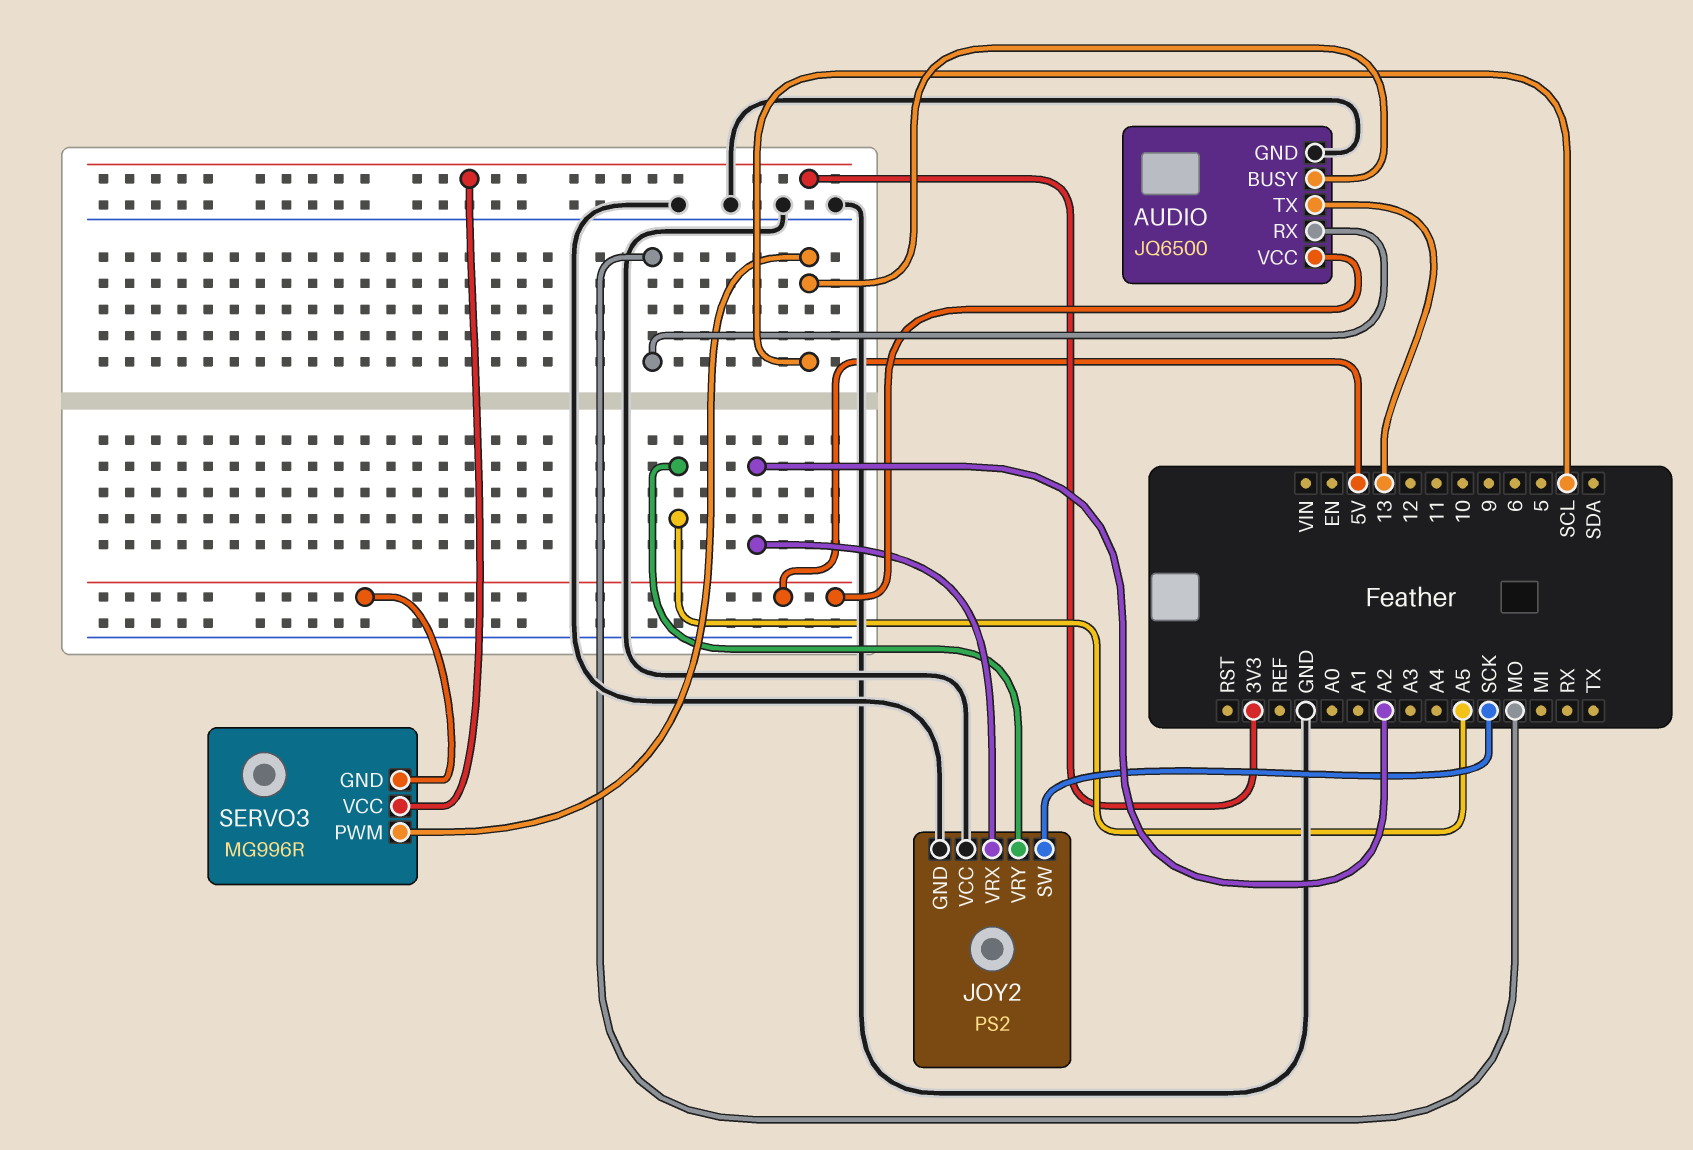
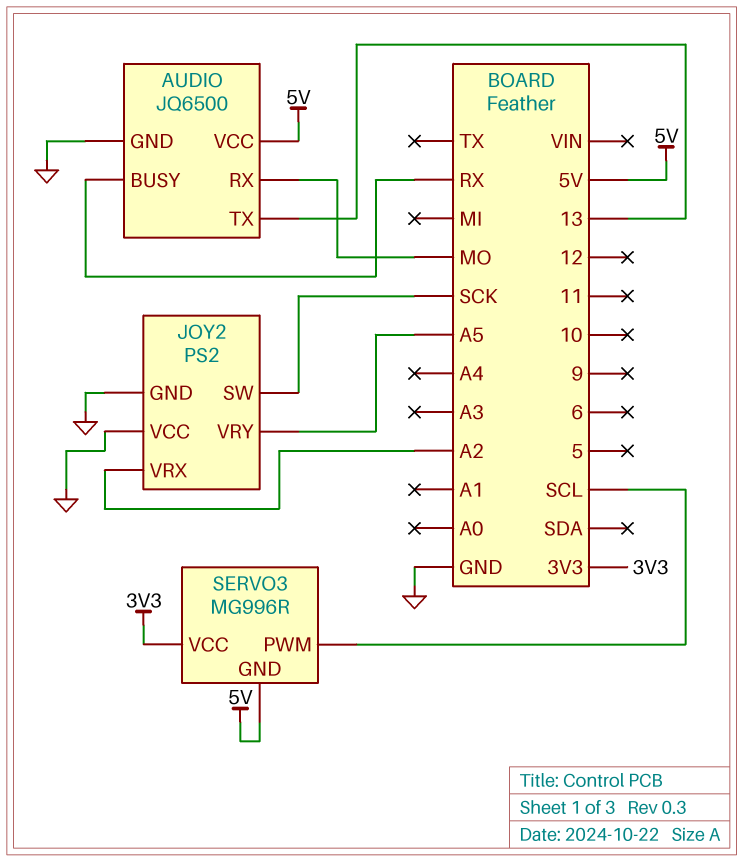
AUDIO pin BUSY: SCL -> RX

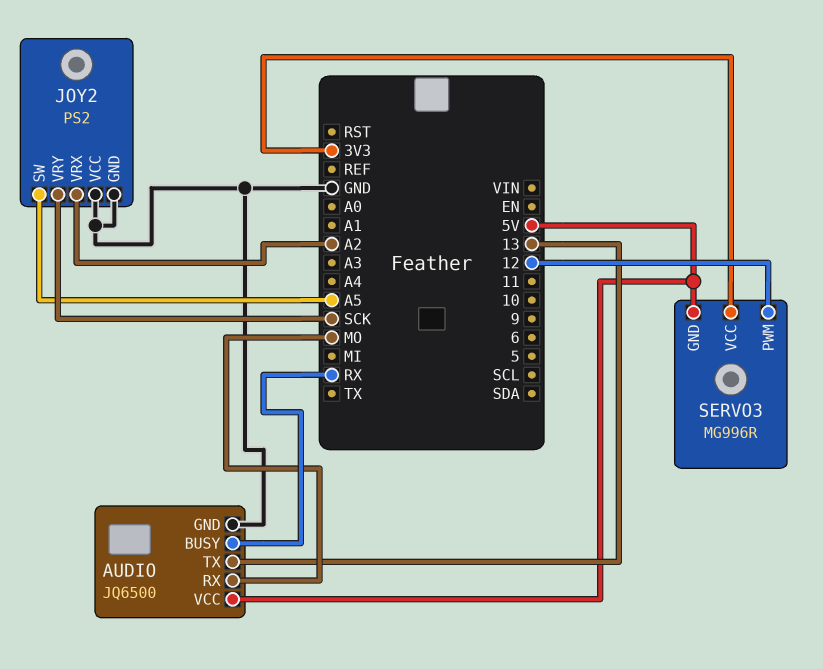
JOY2 pin SW: SCK -> A5
JOY2 pin VRY: A5 -> SCK
SERVO3 pin PWM: SCL -> 12

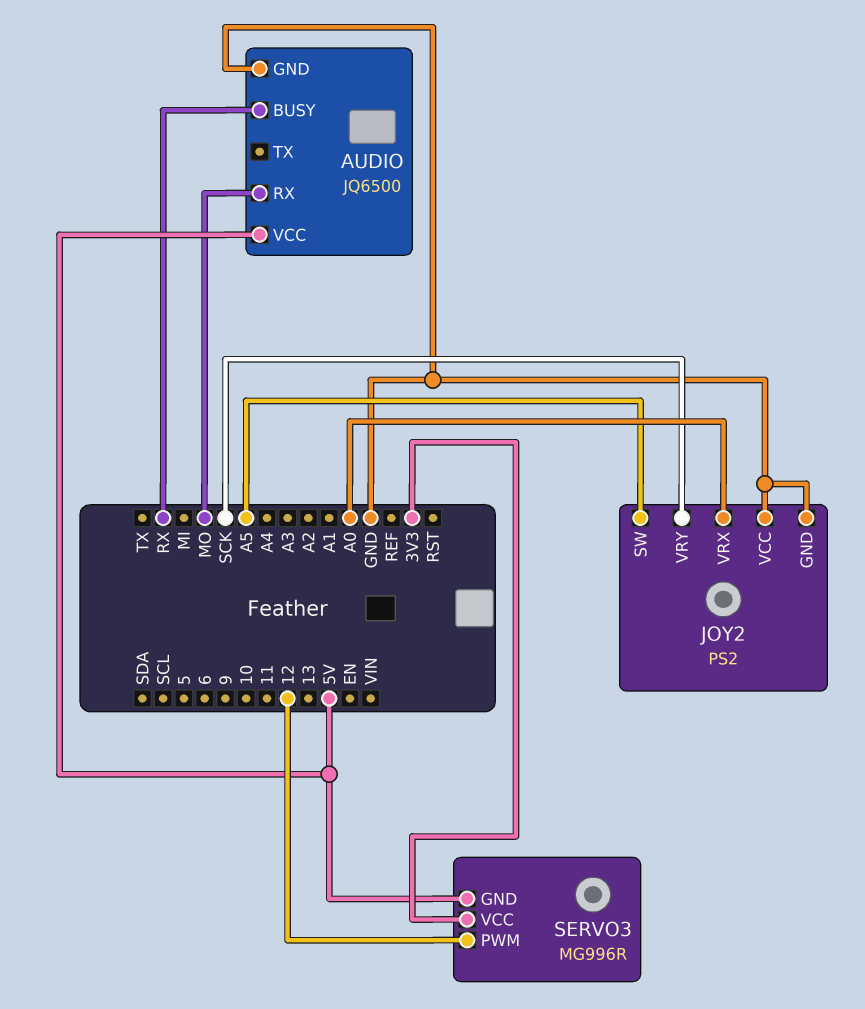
AUDIO pin TX: 13 -> none
JOY2 pin VRX: A2 -> A0

